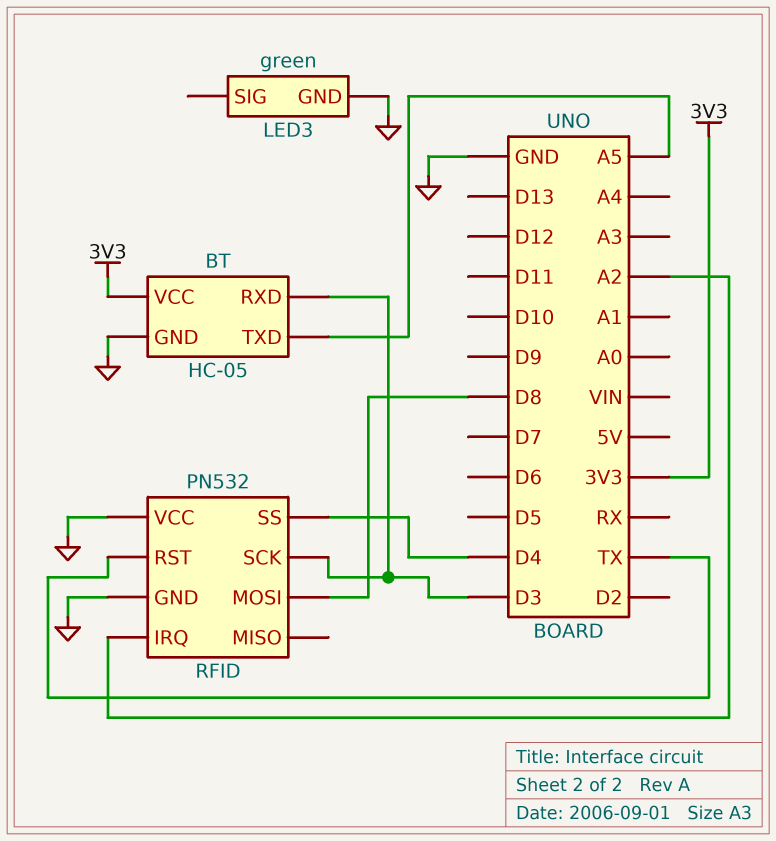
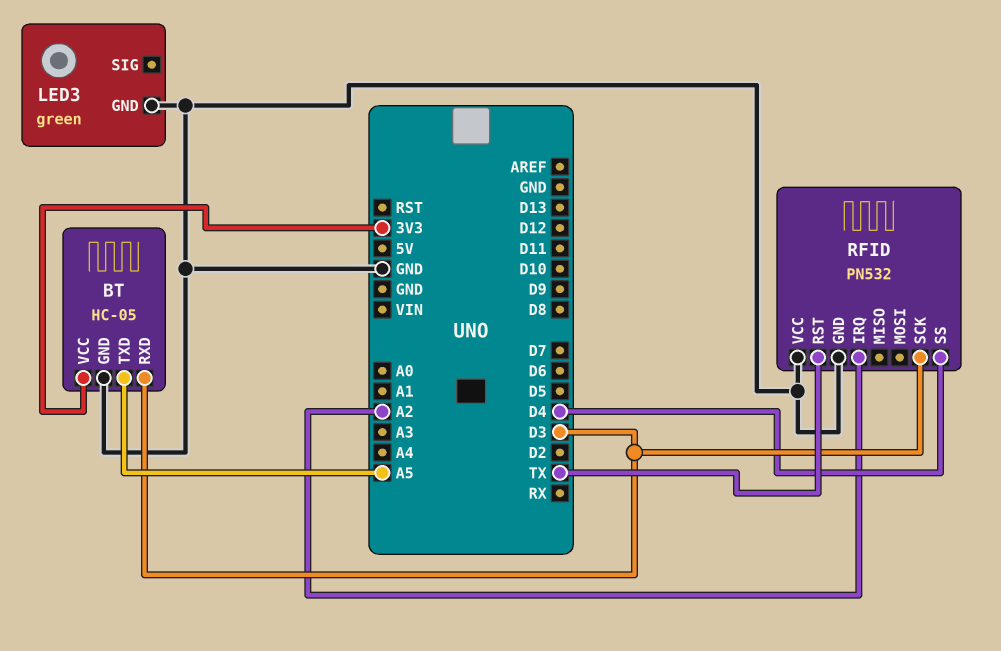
RFID pin MOSI: D8 -> none

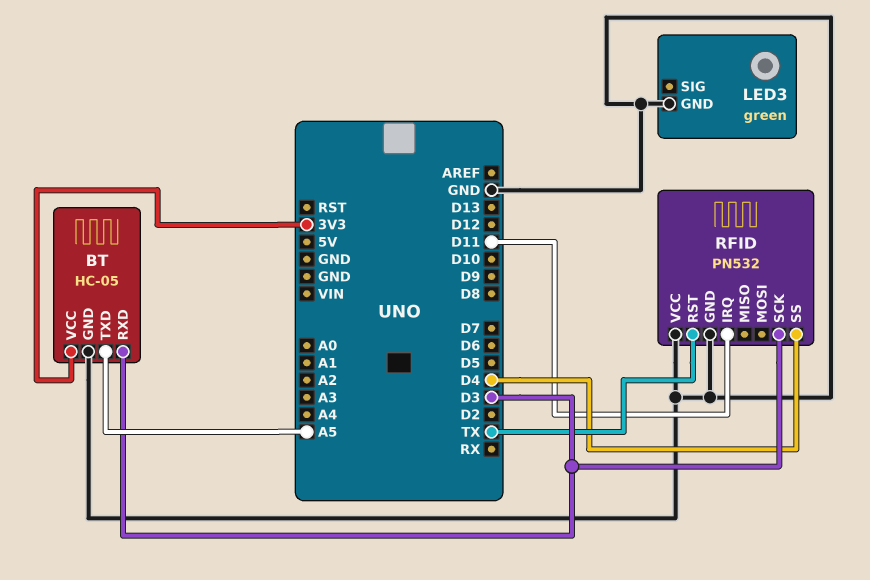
RFID pin IRQ: A2 -> D11

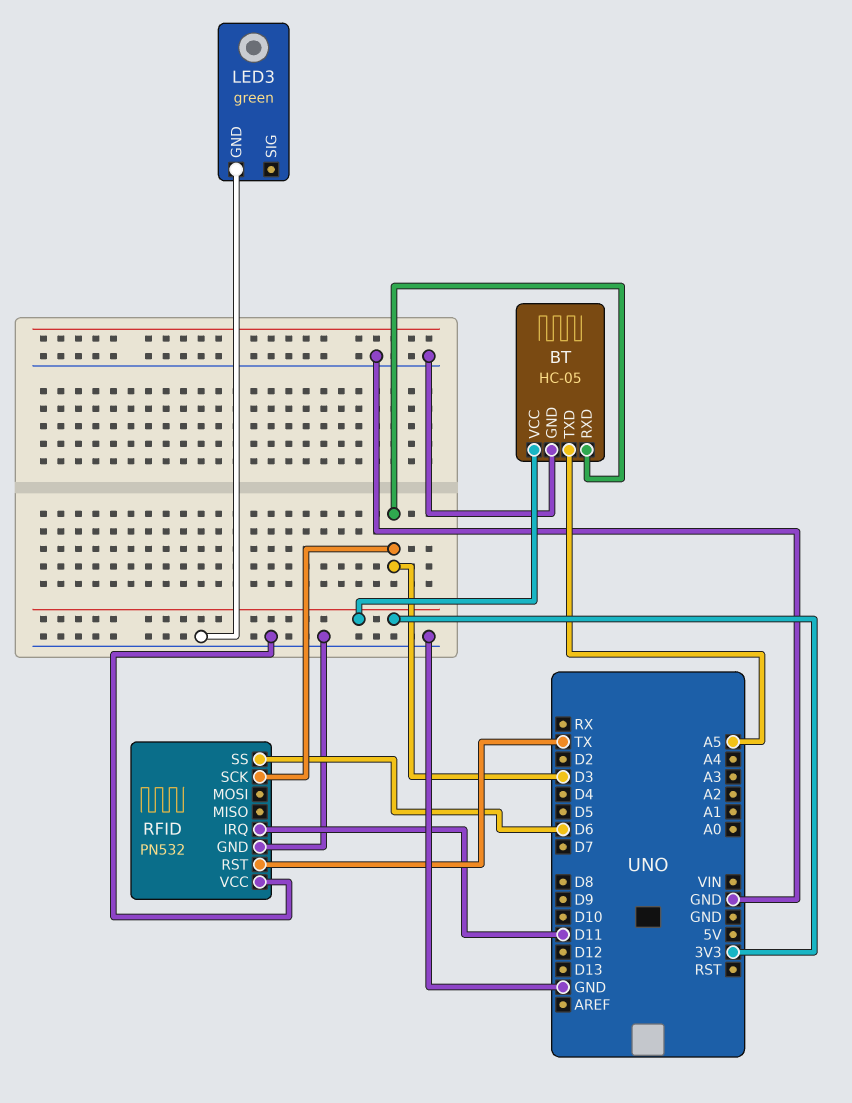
RFID pin SS: D4 -> D6

